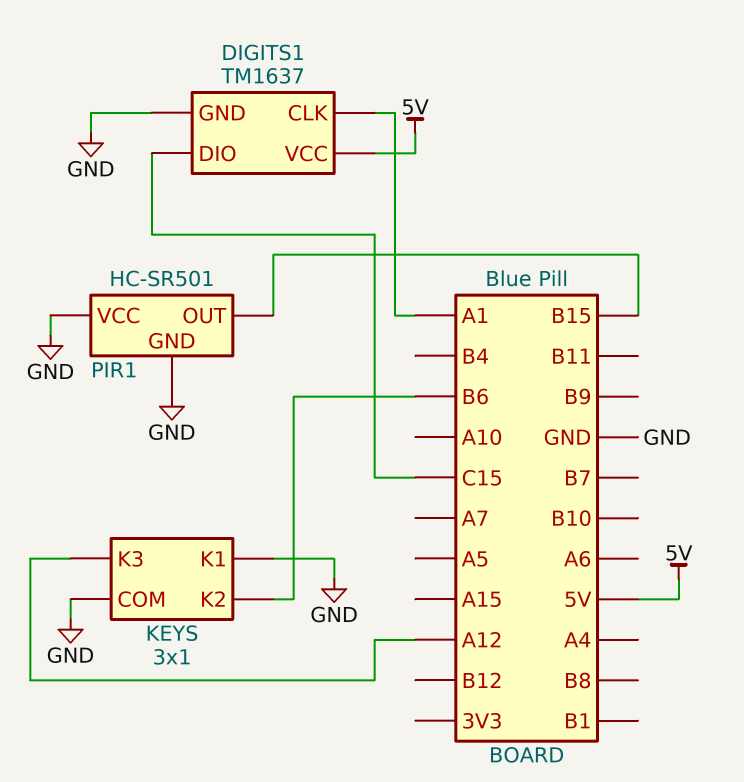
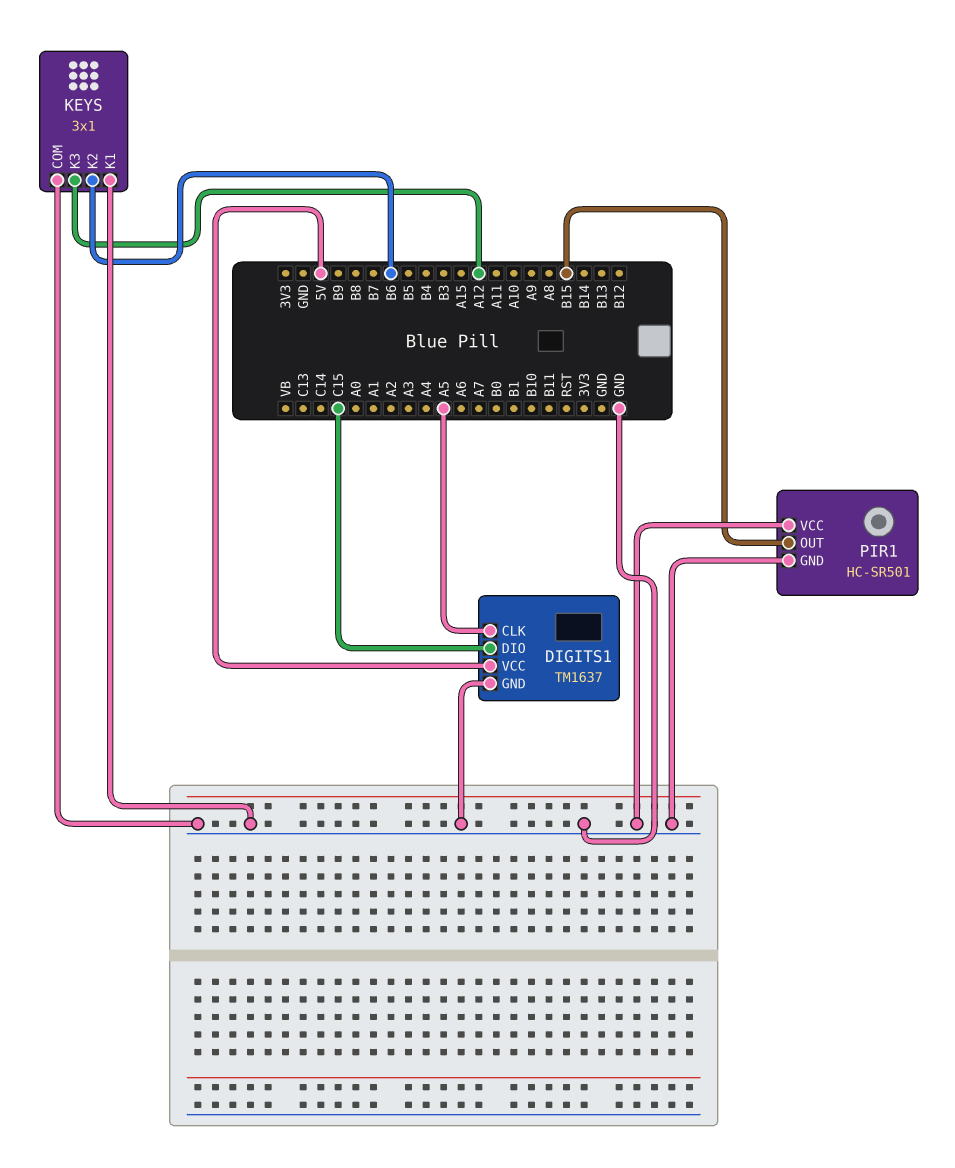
DIGITS1 pin CLK: A1 -> A5

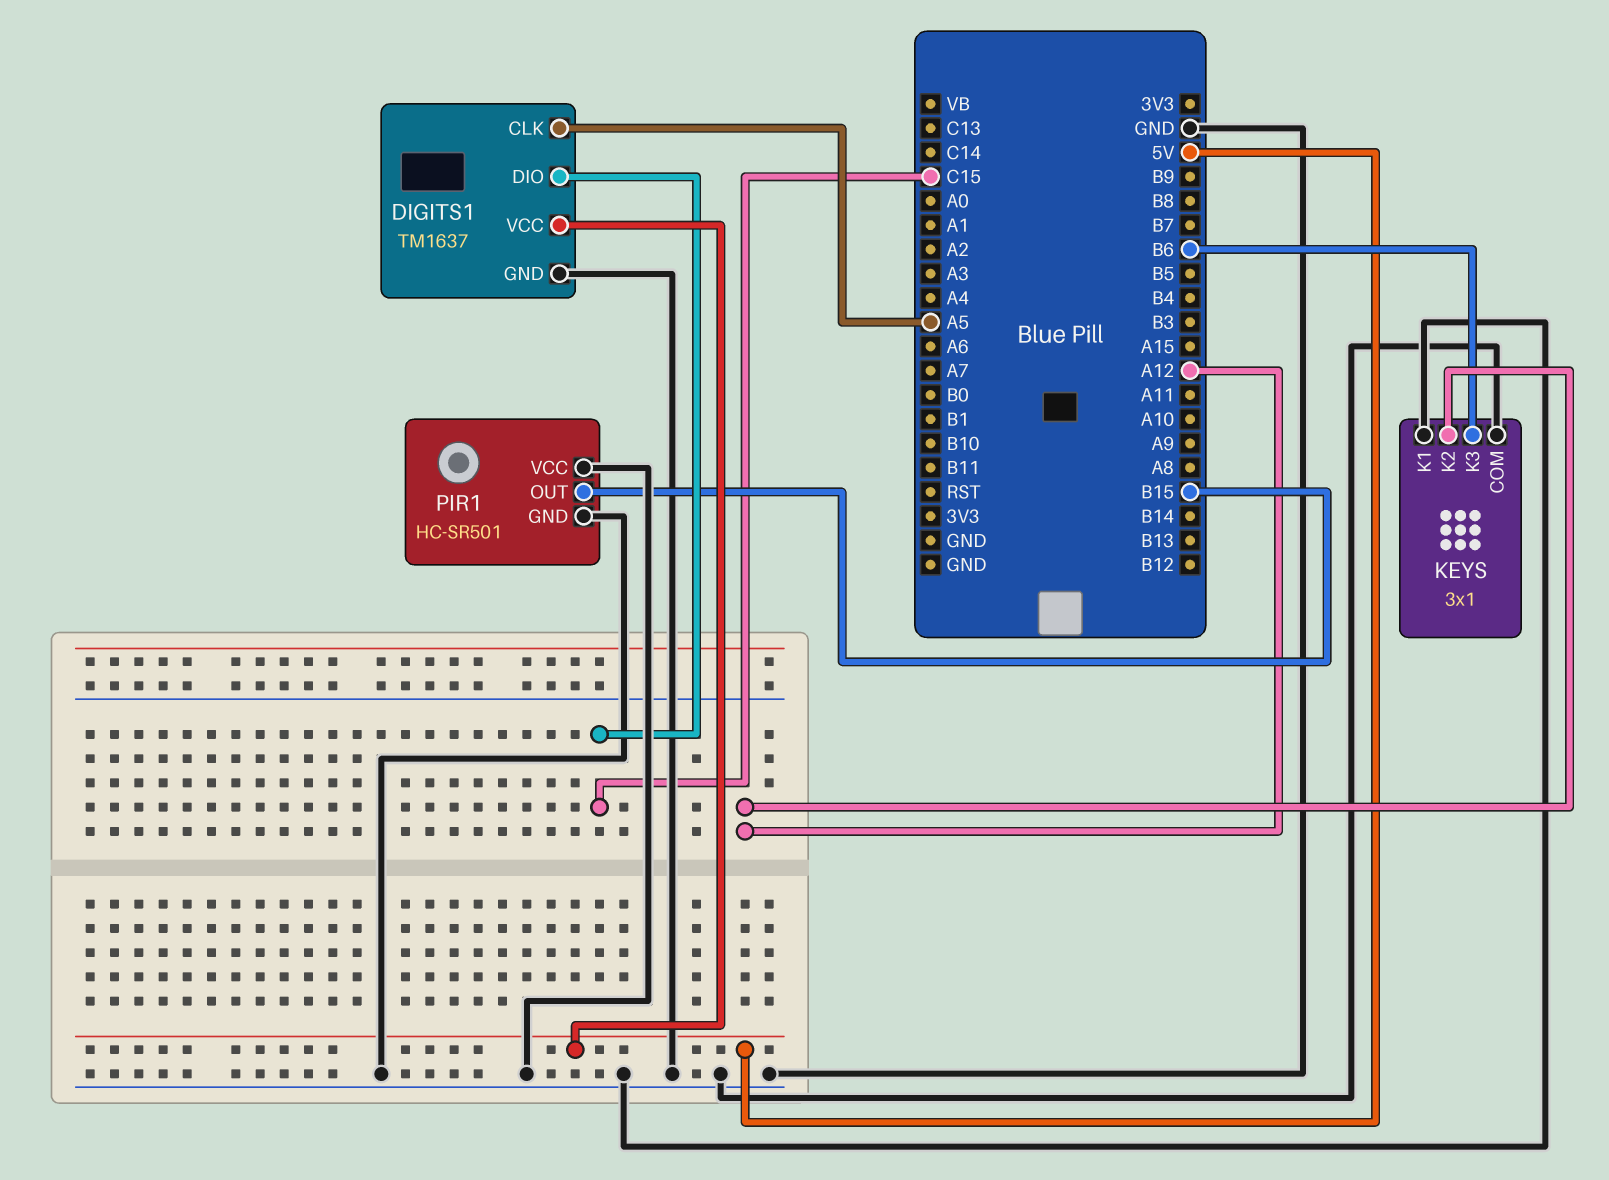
KEYS pin K2: B6 -> A12
KEYS pin K3: A12 -> B6

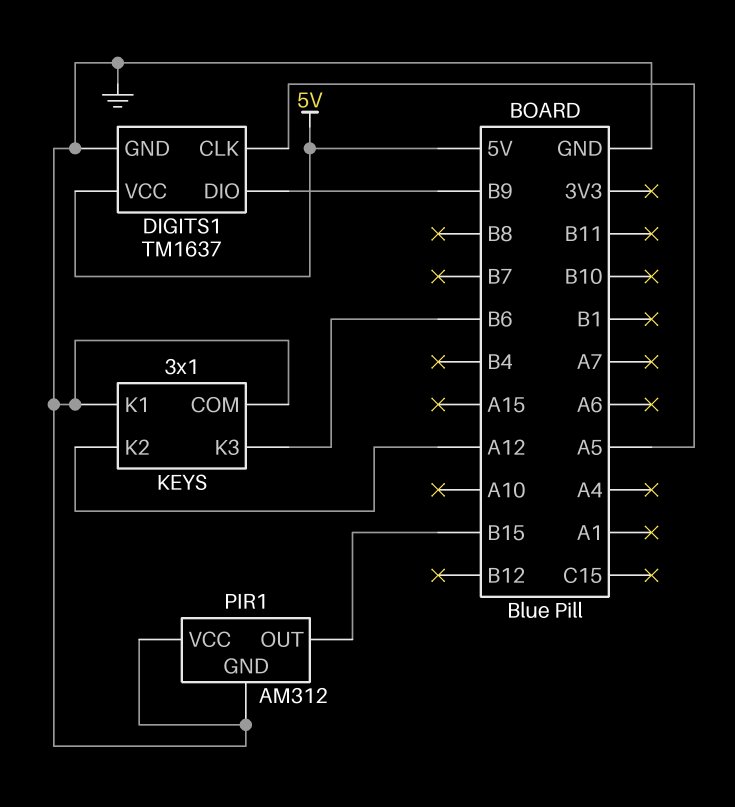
DIGITS1 pin DIO: C15 -> B9
PIR1: HC-SR501 -> AM312

